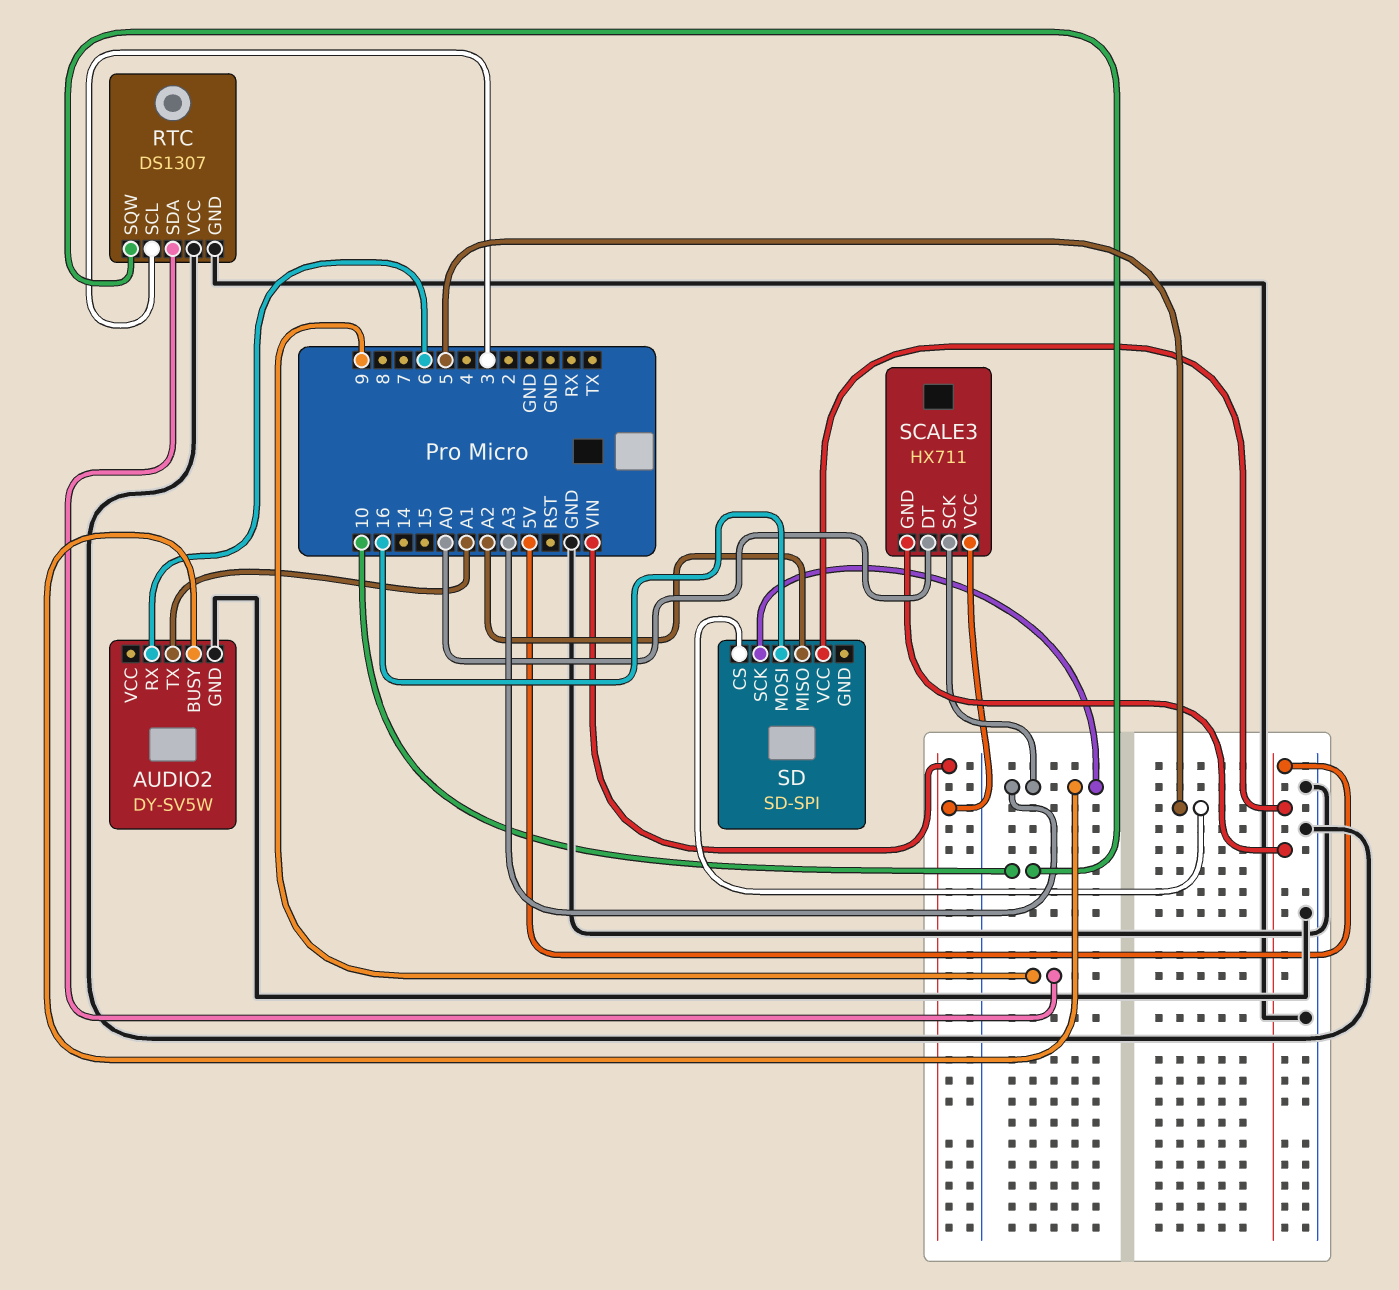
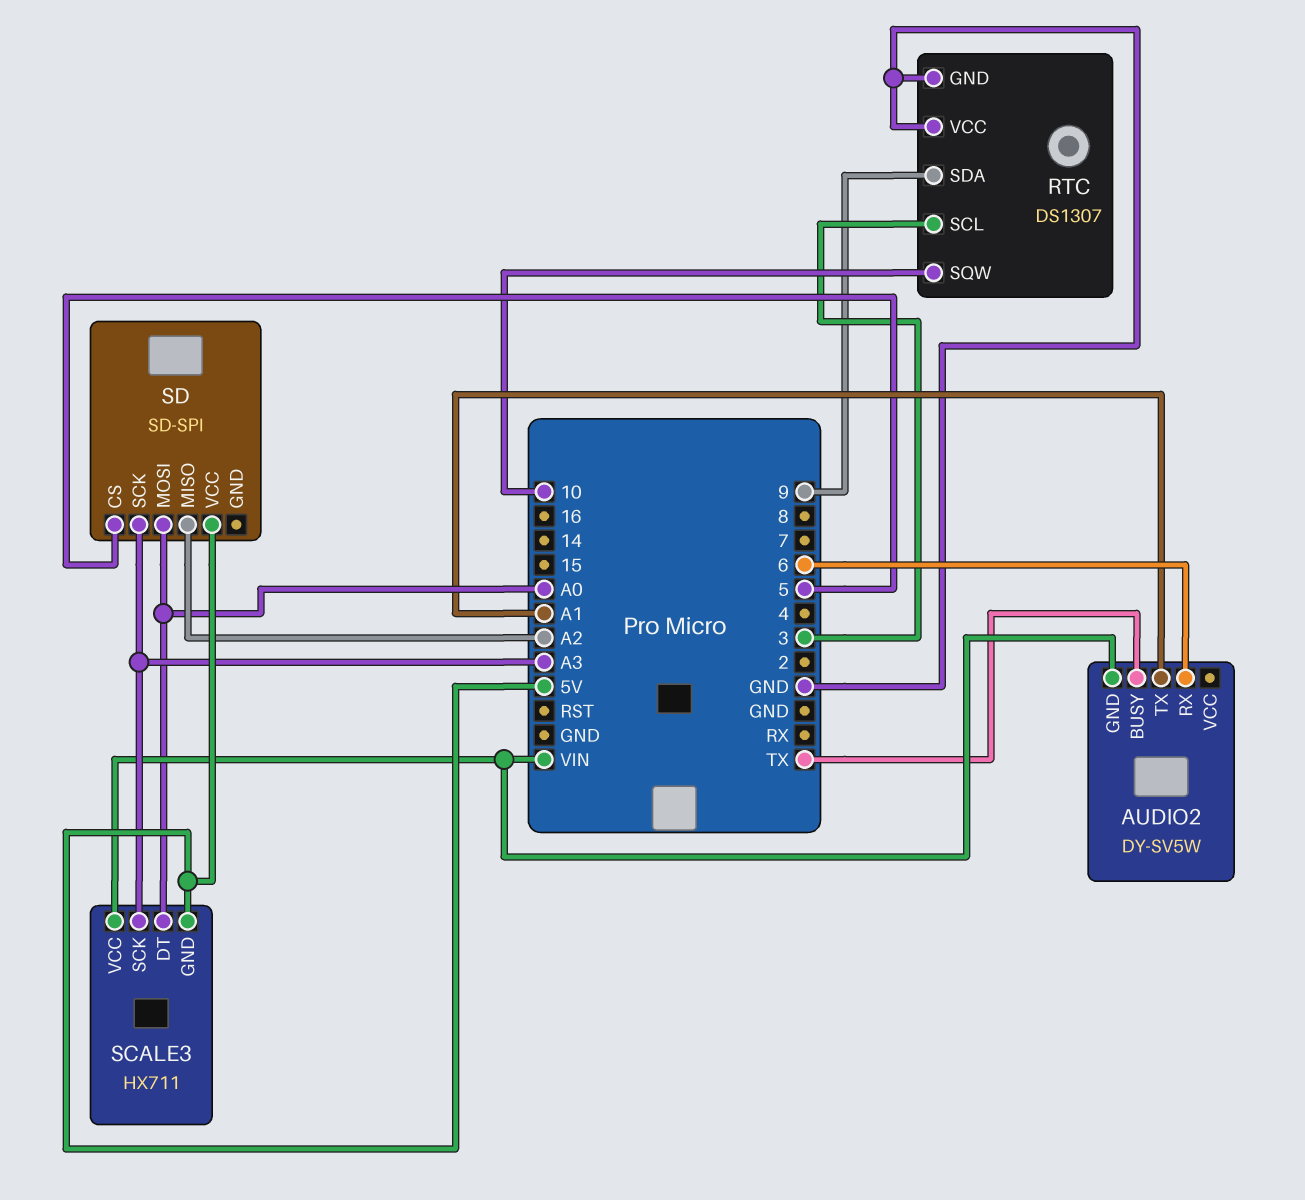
AUDIO2 pin BUSY: A3 -> TX
AUDIO2 pin GND: GND -> VIN
SD pin MOSI: 16 -> A0

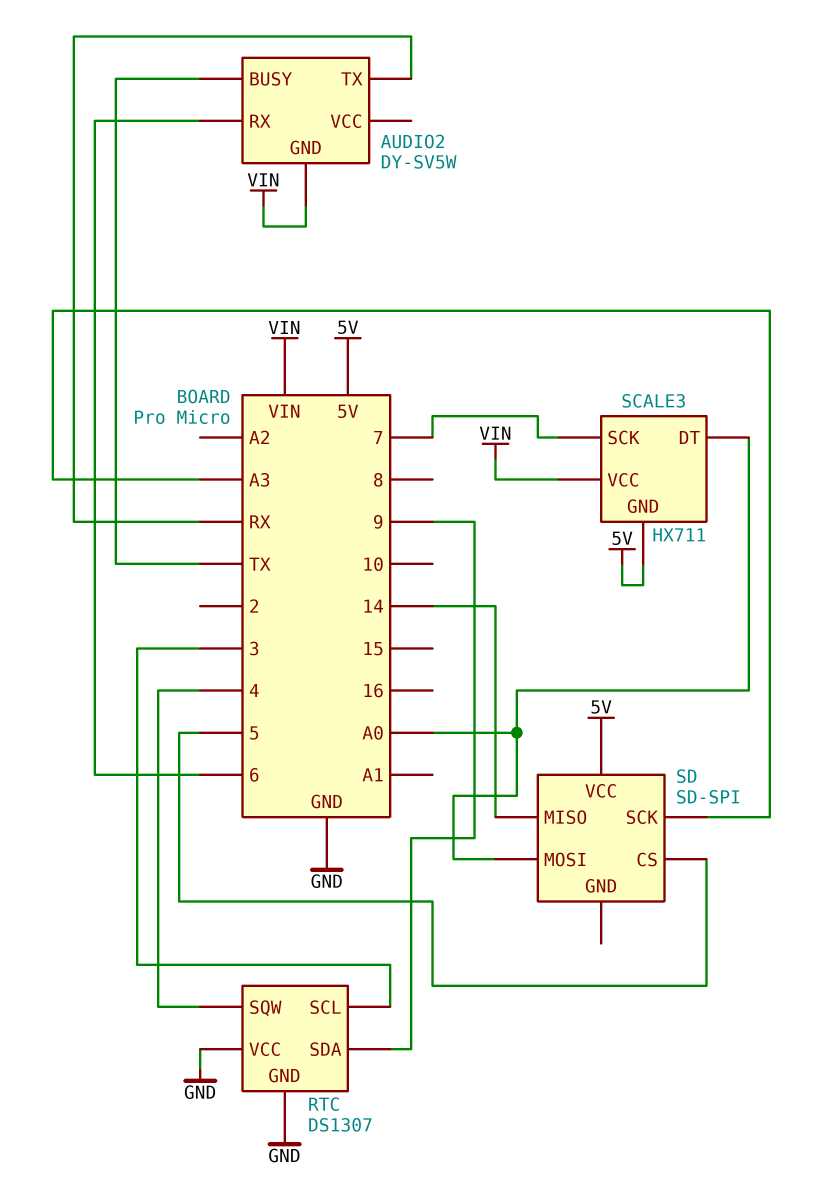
AUDIO2 pin TX: A1 -> RX
RTC pin SQW: 10 -> 4
SCALE3 pin SCK: A3 -> 7
SD pin MISO: A2 -> 14

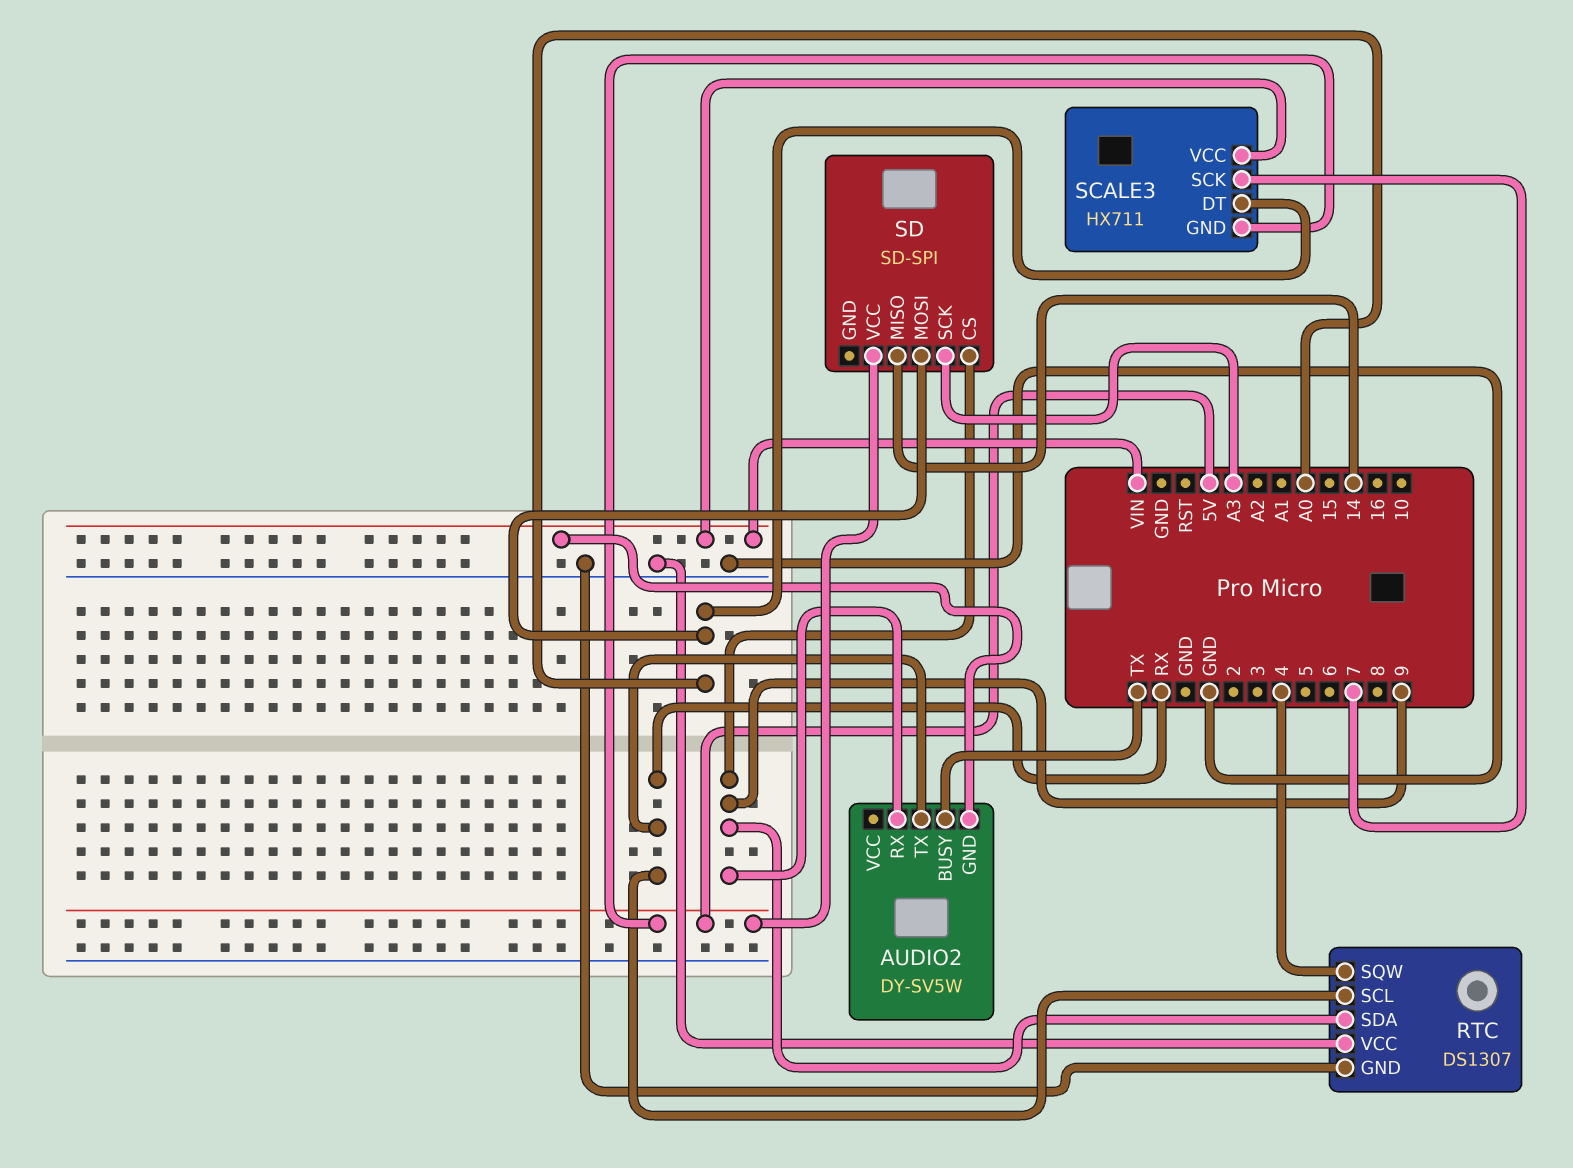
AUDIO2 pin RX: 6 -> 9
RTC pin SCL: 3 -> RX
SD pin CS: 5 -> 9

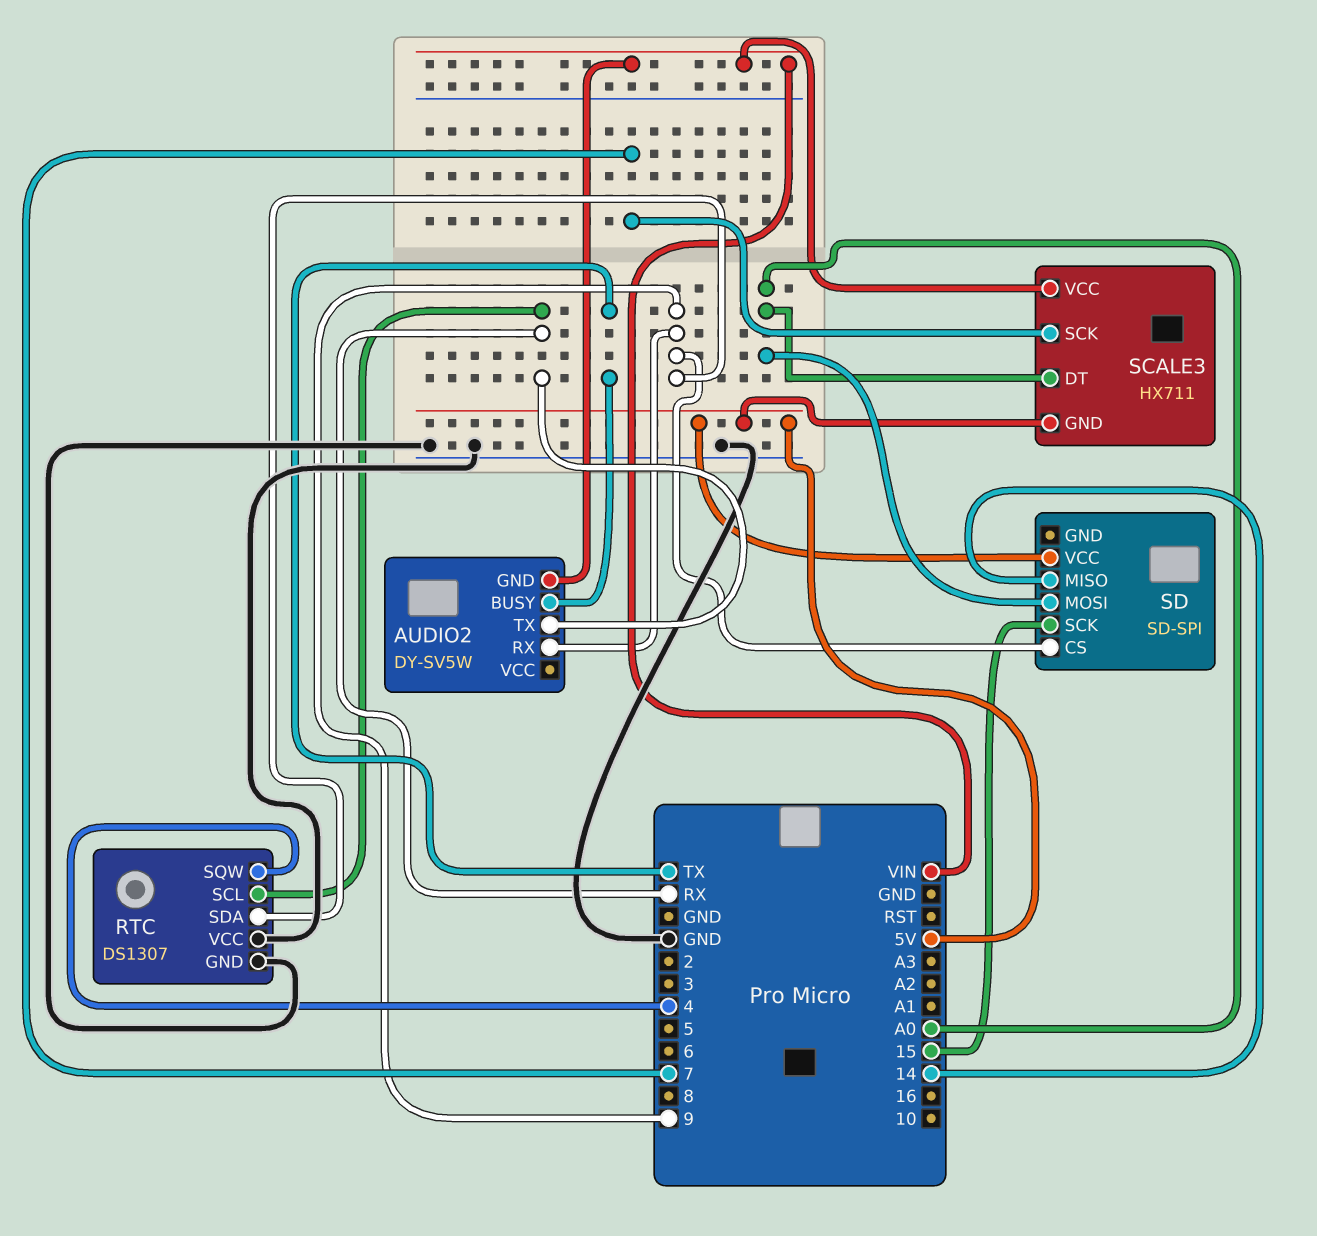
SD pin SCK: A3 -> 15

